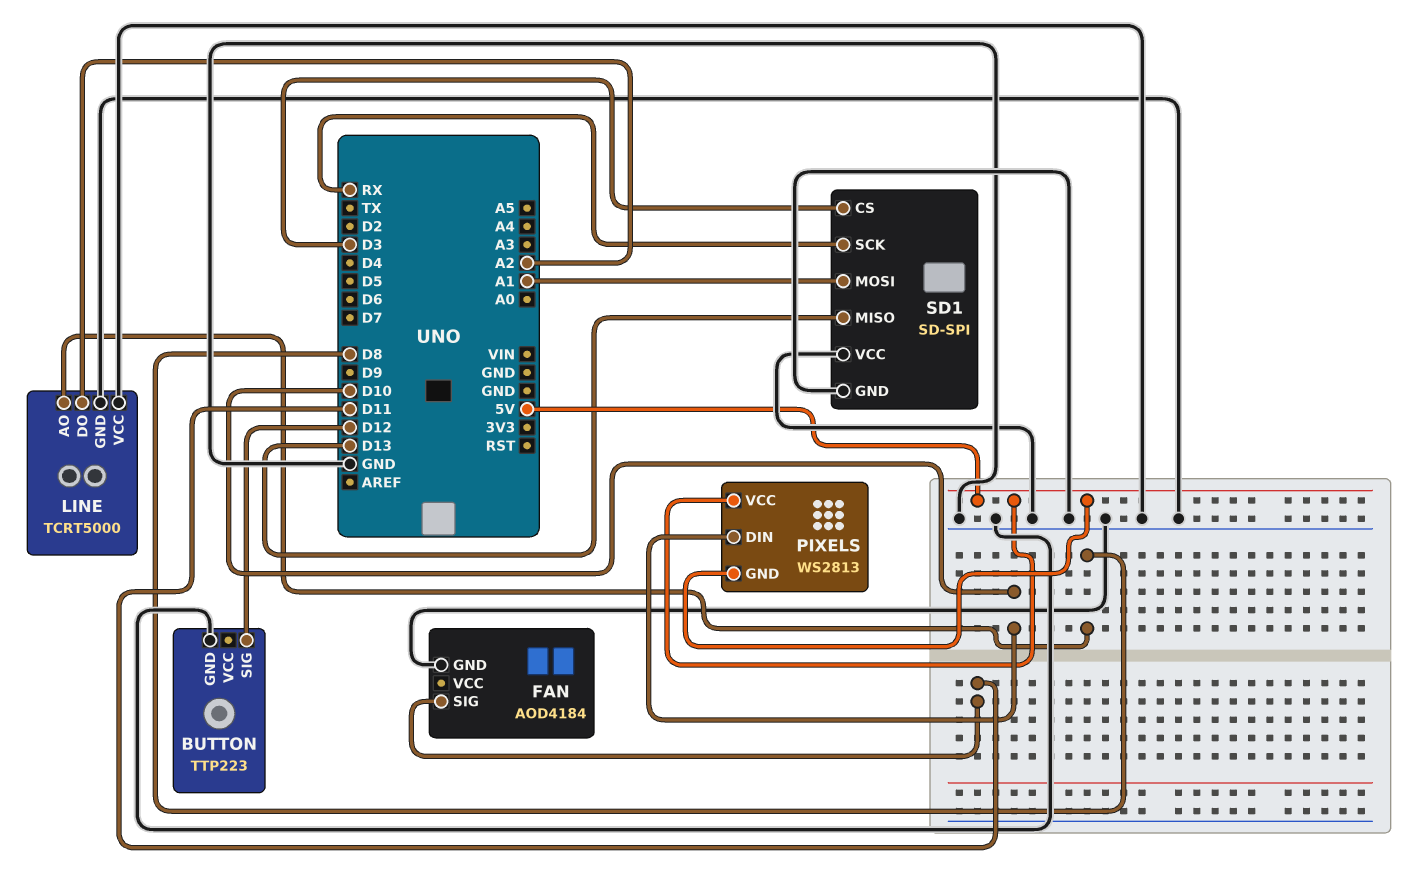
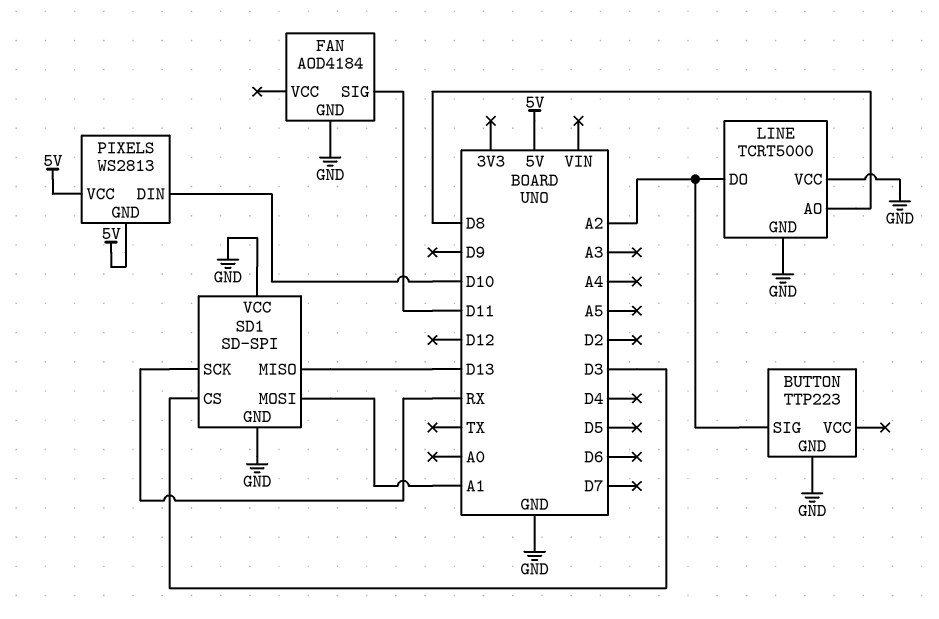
BUTTON pin SIG: D12 -> A2

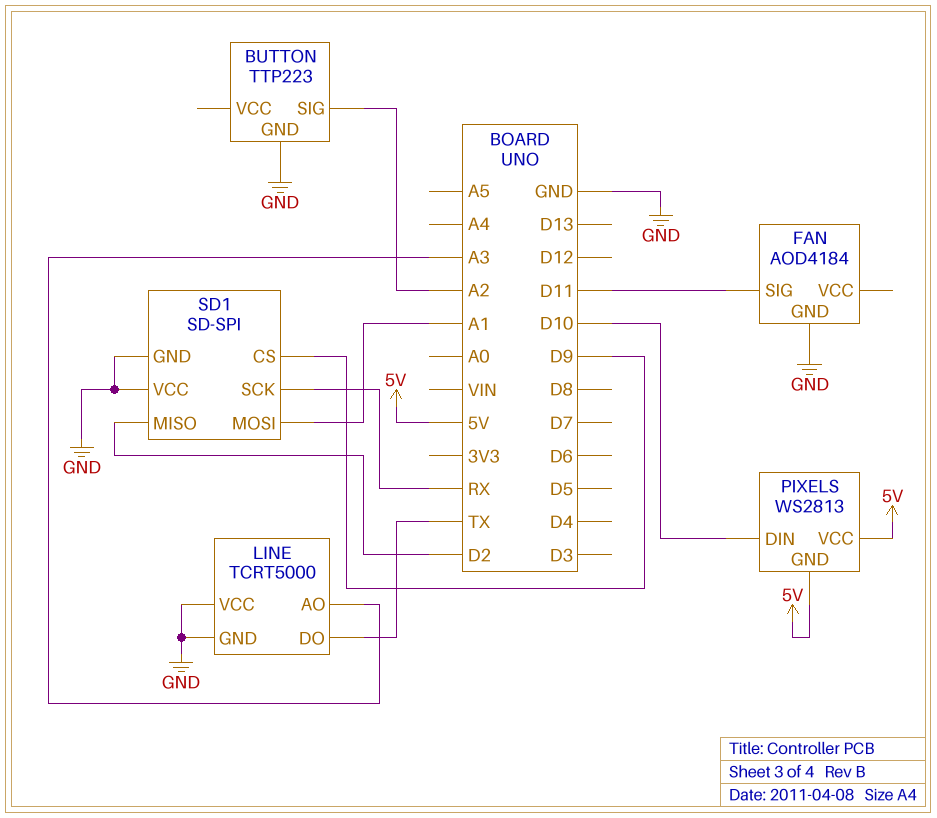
LINE pin AO: D8 -> A3
LINE pin DO: A2 -> TX
SD1 pin CS: D3 -> D9
SD1 pin MISO: D13 -> D2

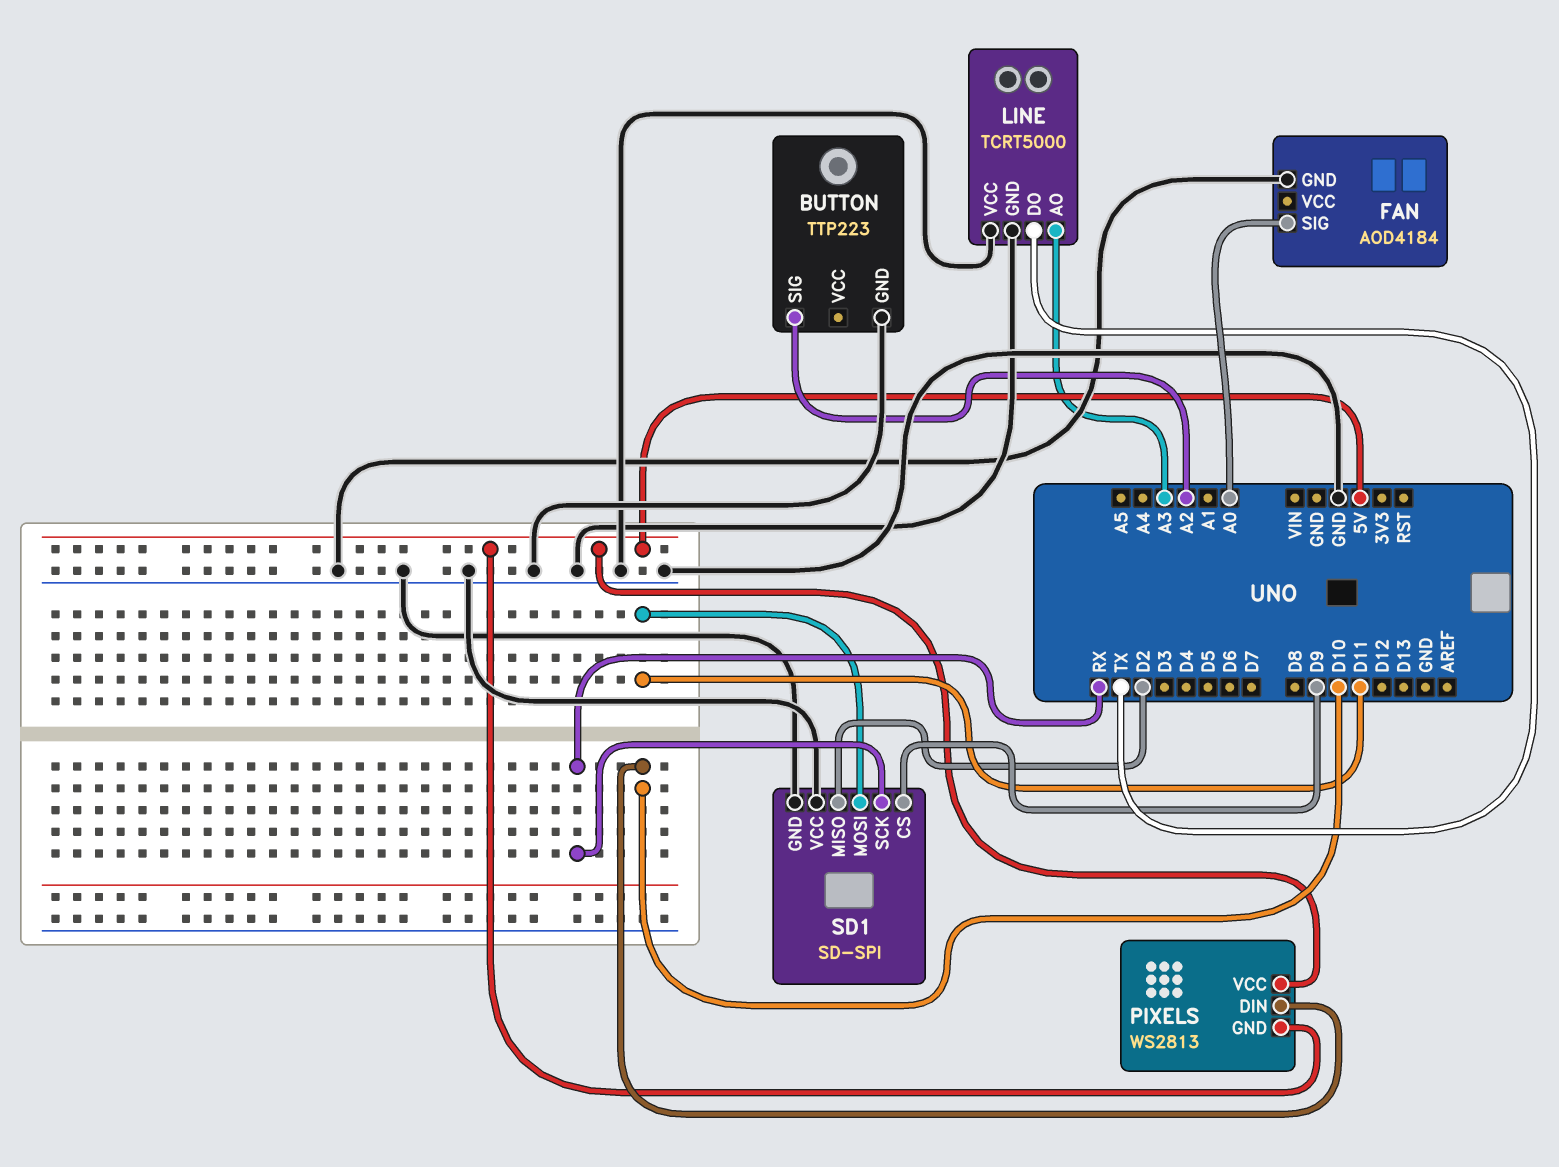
FAN pin SIG: D11 -> A0
SD1 pin MOSI: A1 -> D11

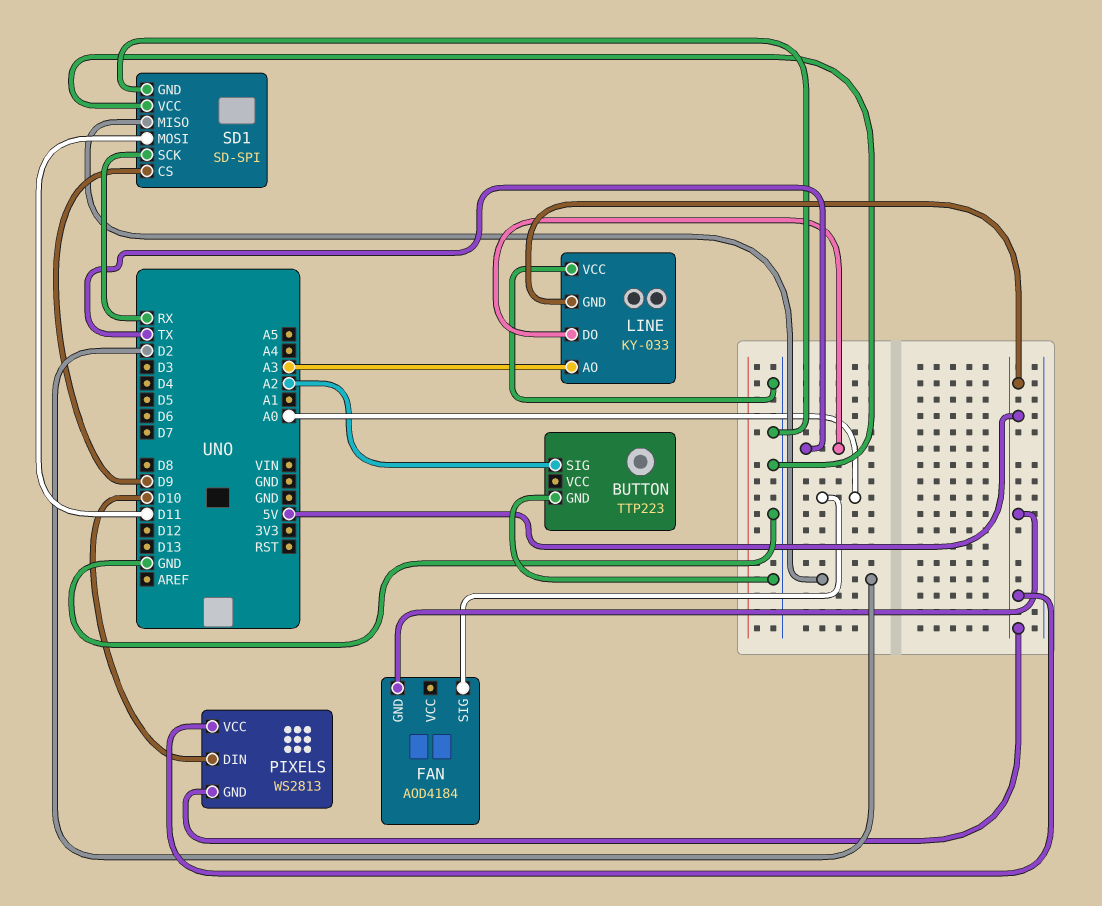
FAN pin GND: GND -> 5V
LINE: TCRT5000 -> KY-033
LINE pin GND: GND -> 5V

